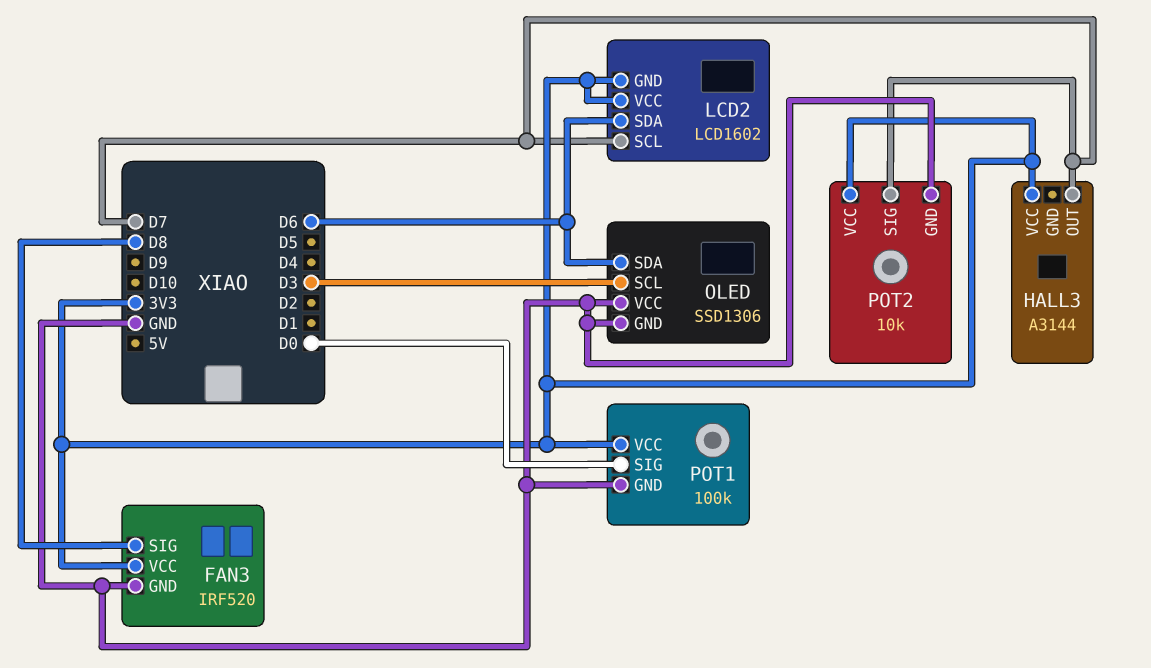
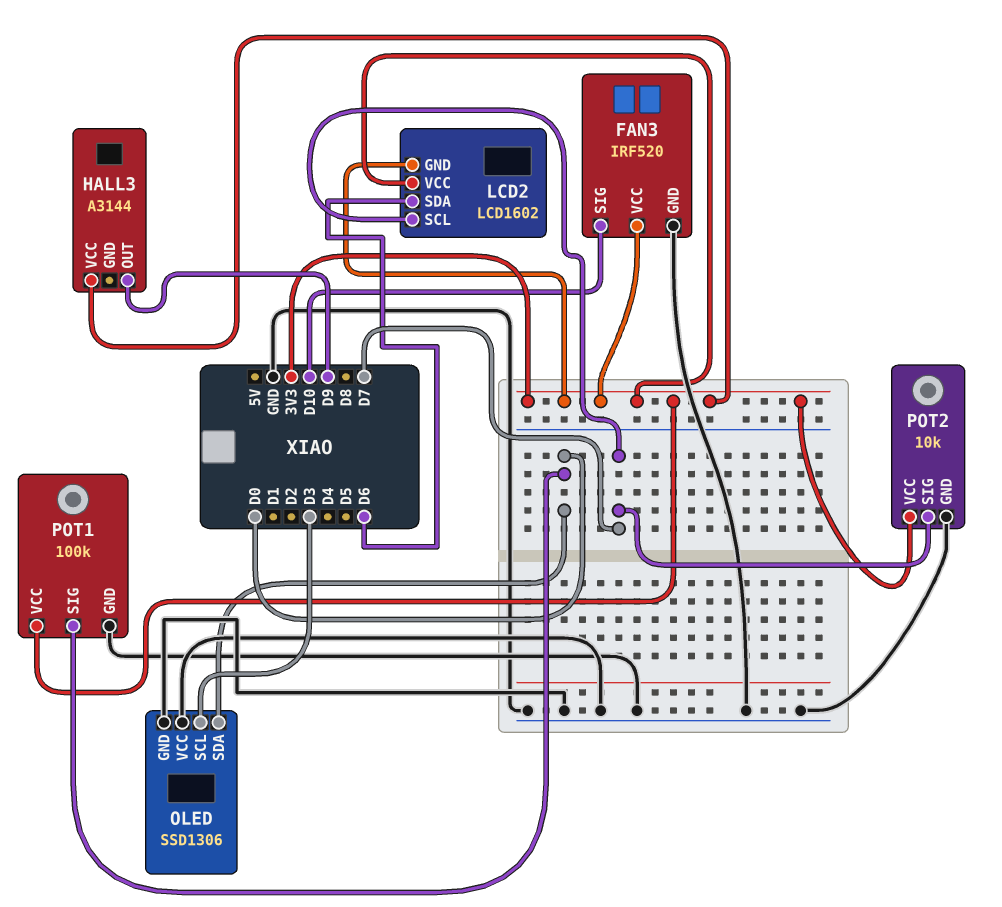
FAN3 pin SIG: D8 -> D10
HALL3 pin OUT: D7 -> D9
OLED pin SDA: D6 -> D0

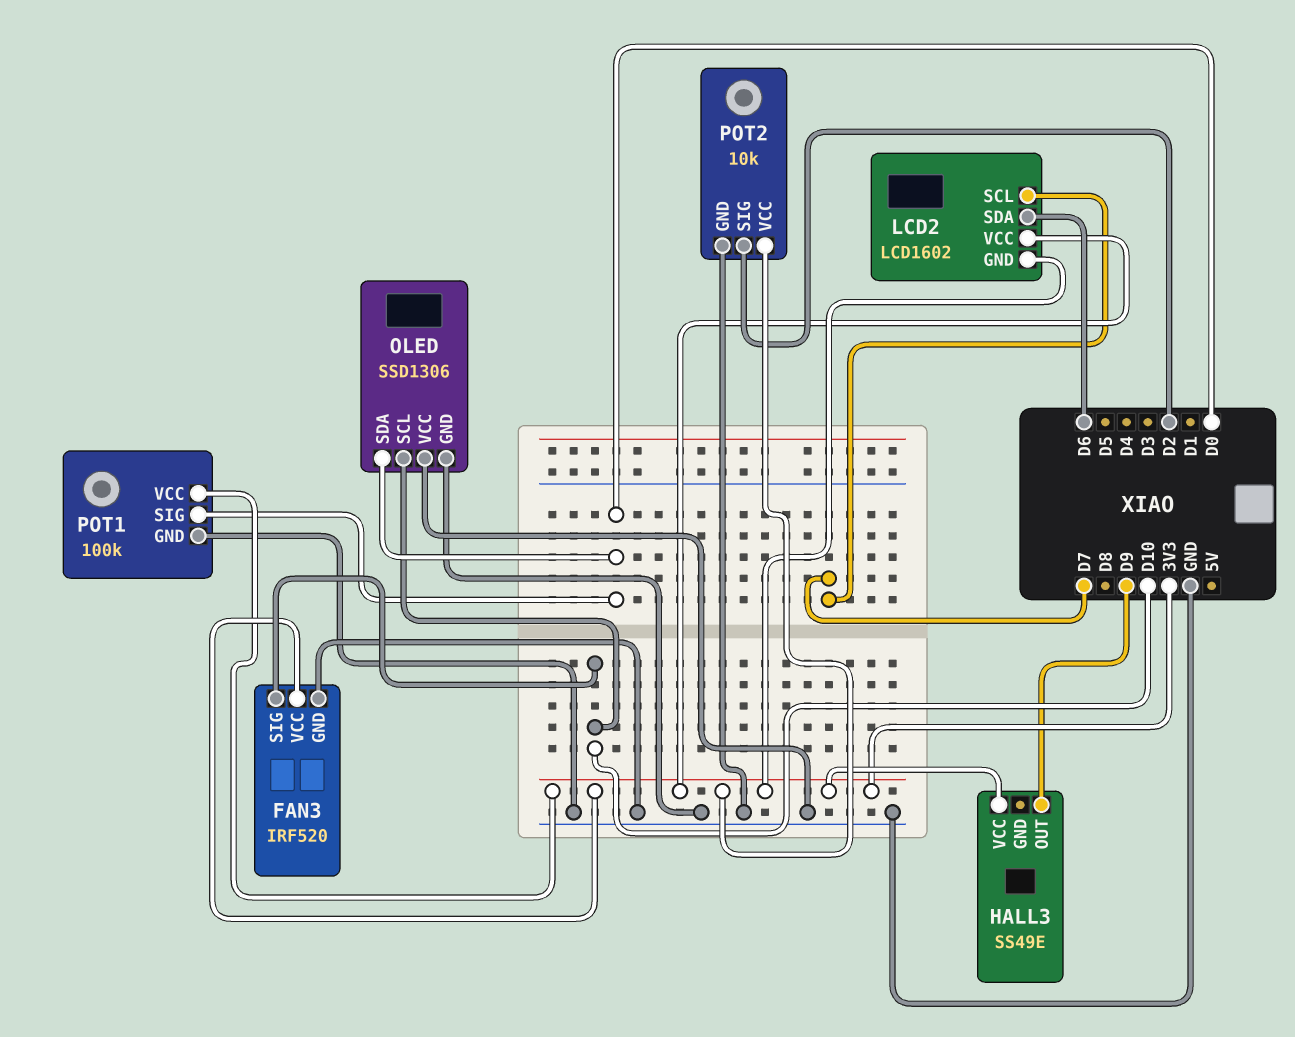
HALL3: A3144 -> SS49E
OLED pin SCL: D3 -> D10
POT2 pin SIG: D7 -> D2

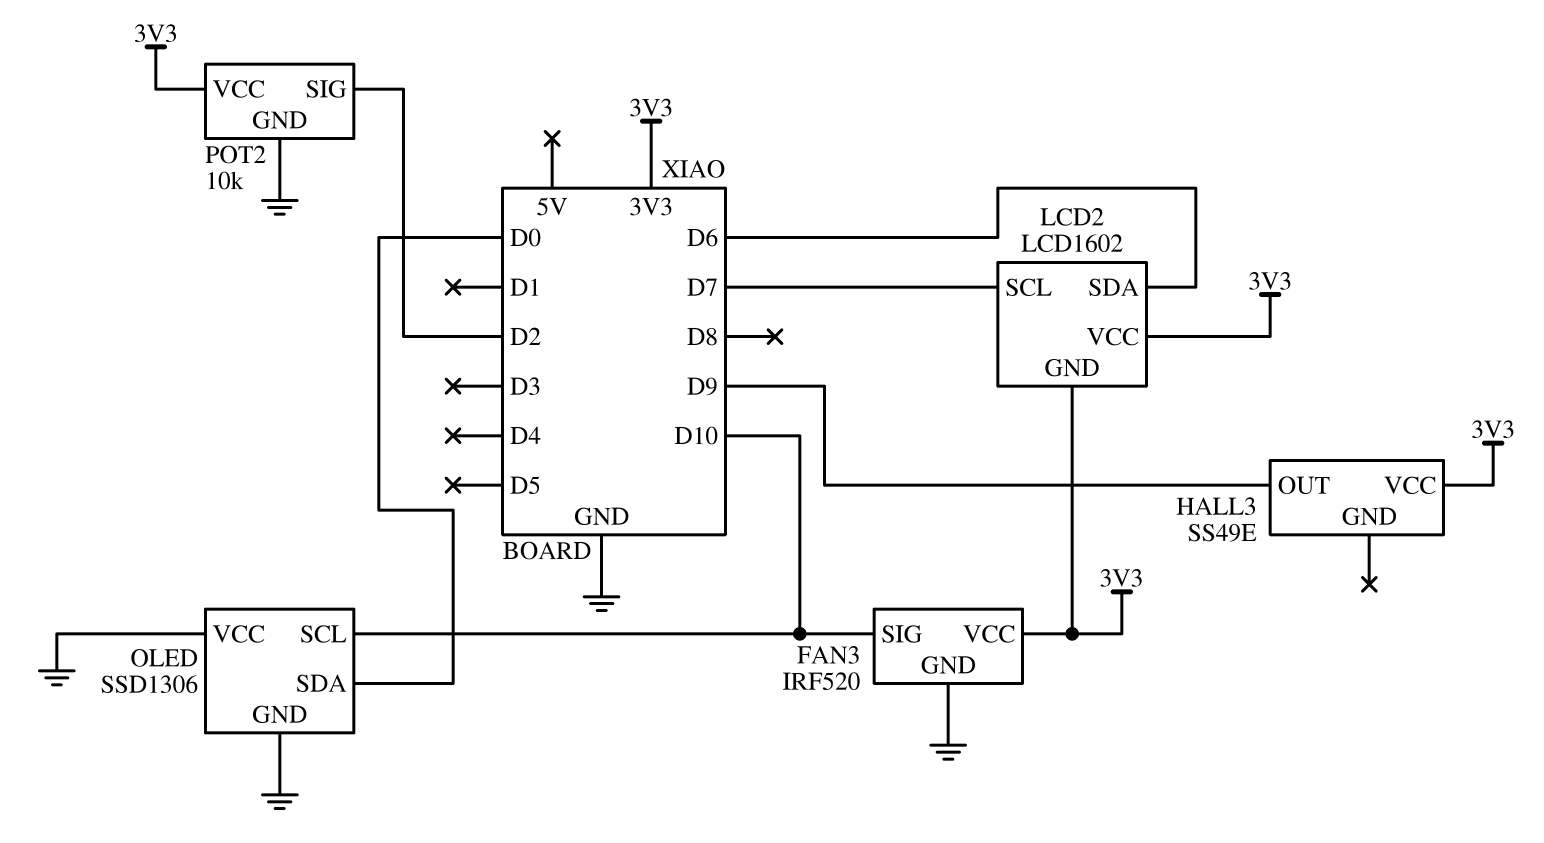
POT1: 100k -> none
POT1 pin GND: GND -> none
POT1 pin SIG: D0 -> none
POT1 pin VCC: 3V3 -> none

